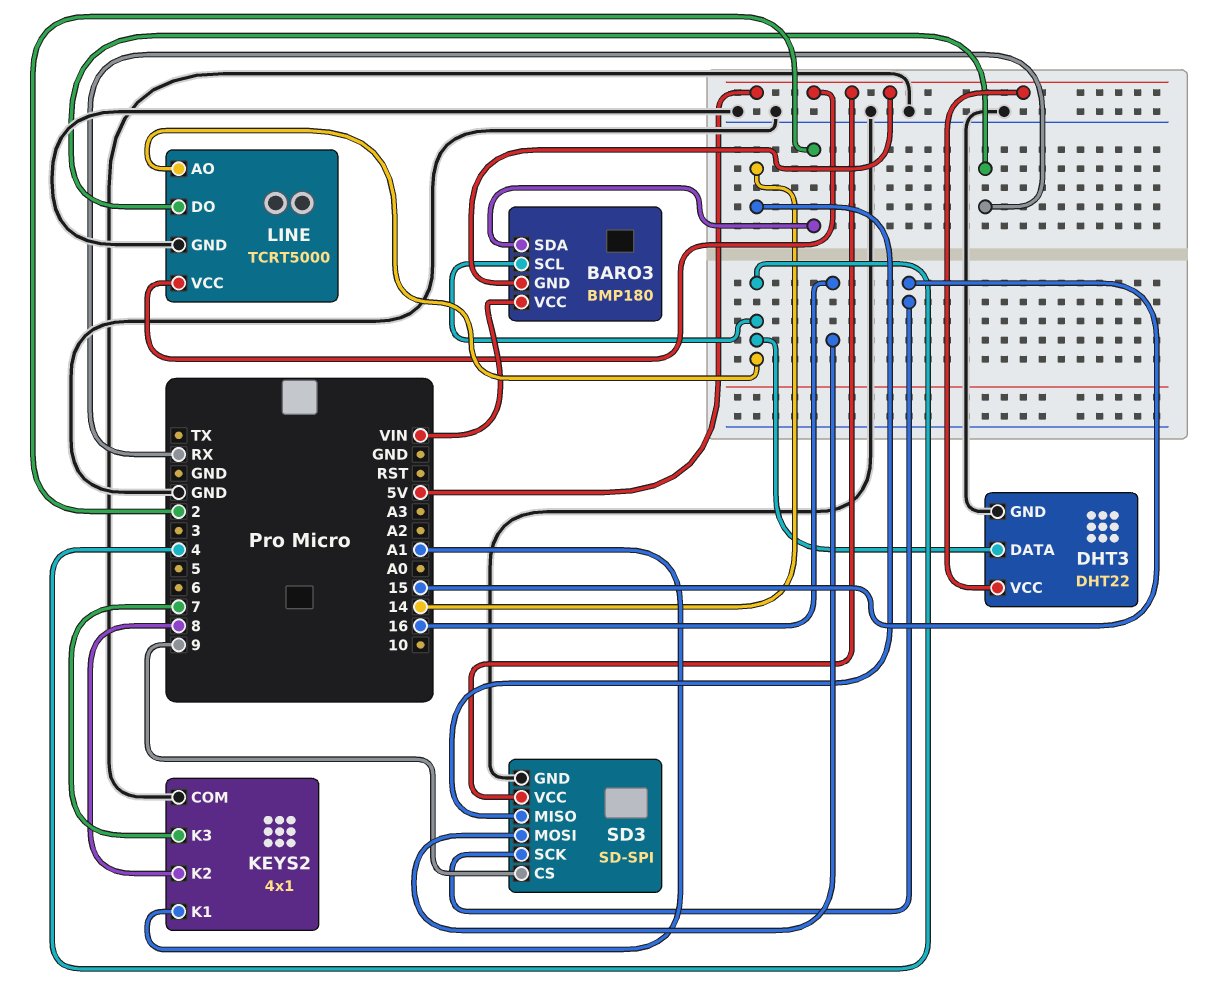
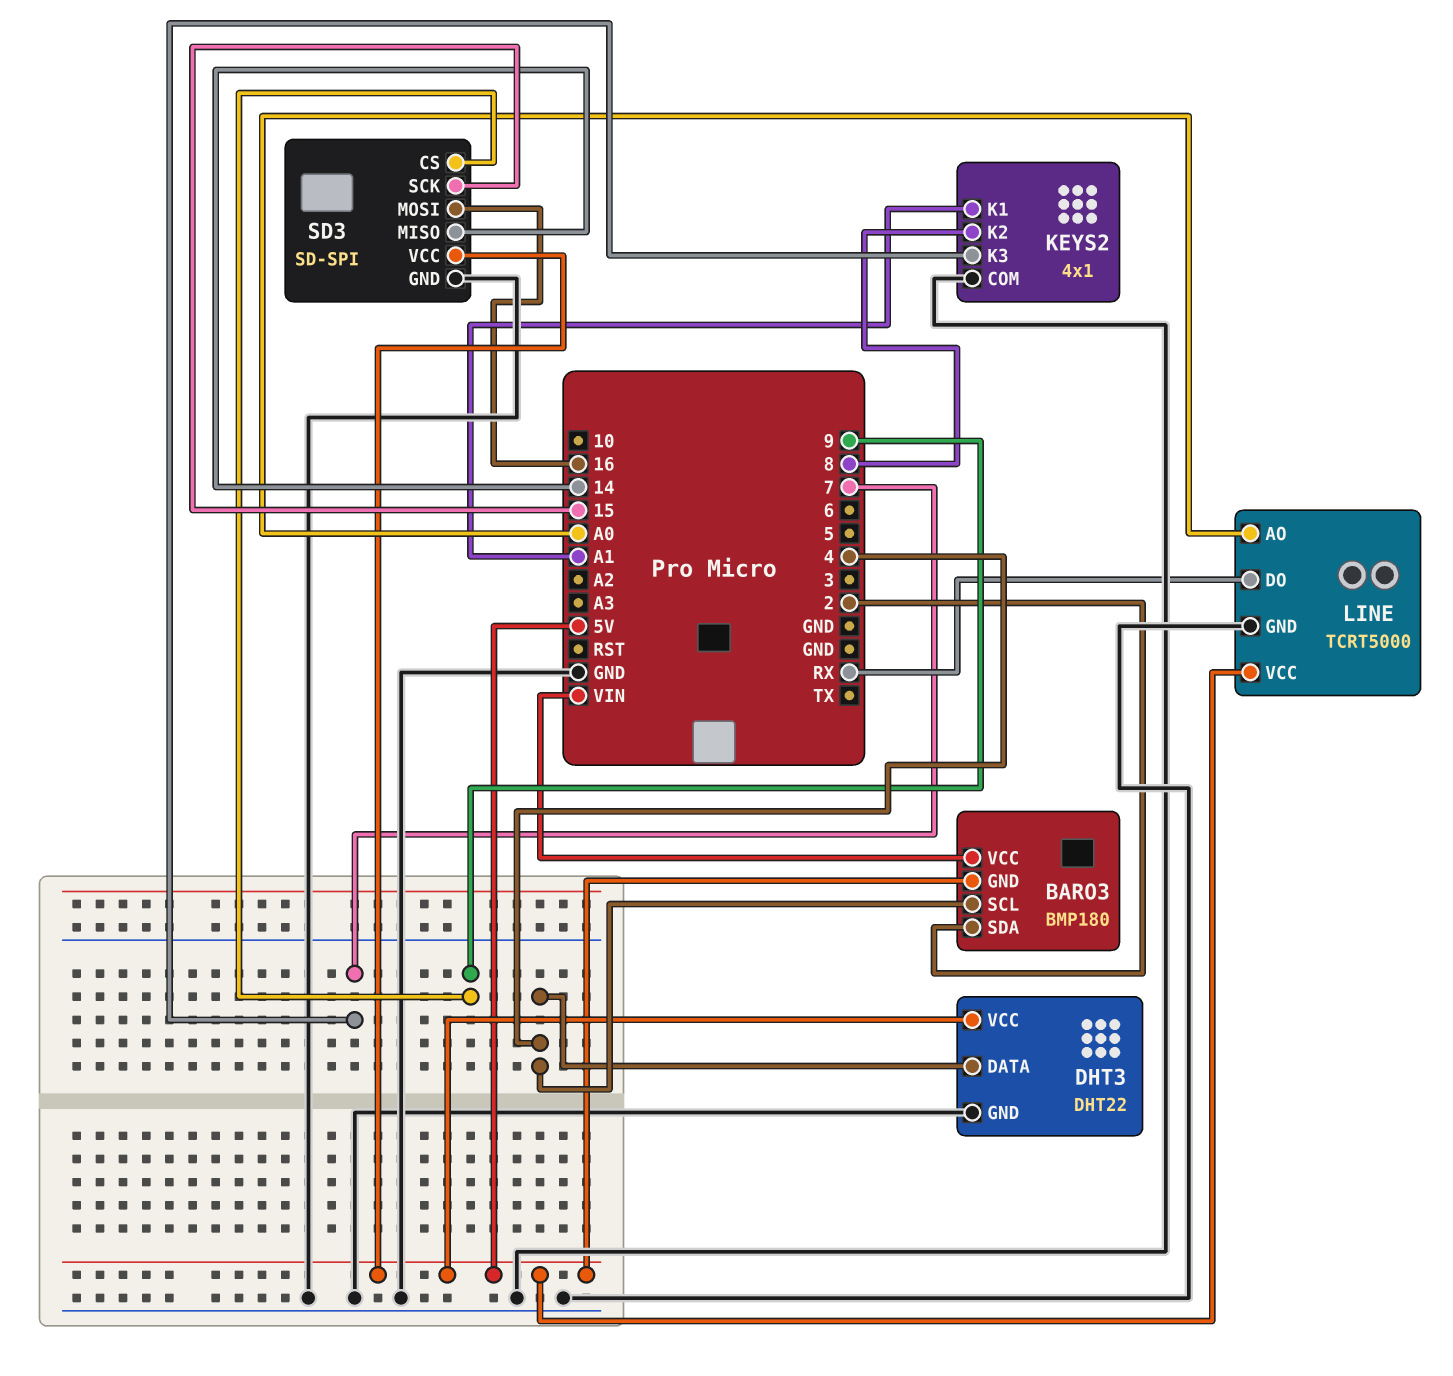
LINE pin AO: 4 -> A0

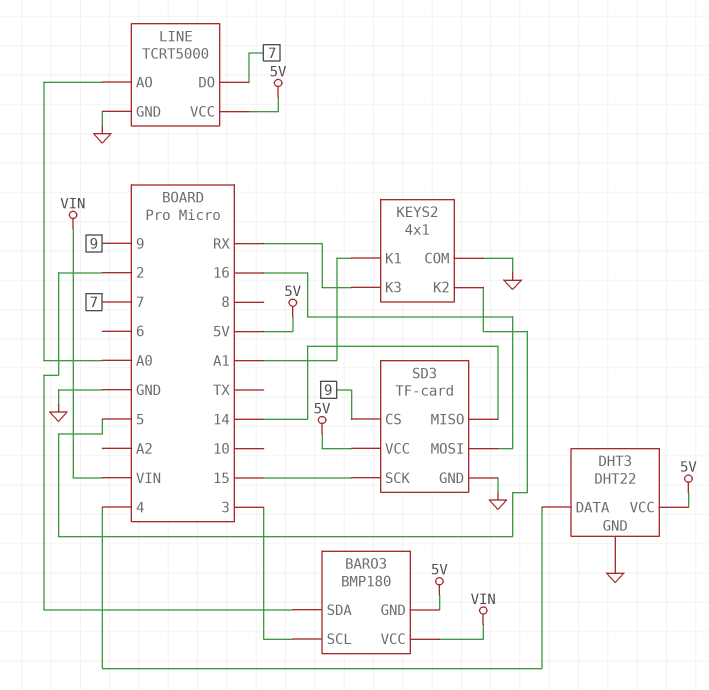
BARO3 pin SCL: 4 -> 3
KEYS2 pin K2: 8 -> 5
KEYS2 pin K3: 7 -> RX
LINE pin DO: RX -> 7
SD3: SD-SPI -> TF-card

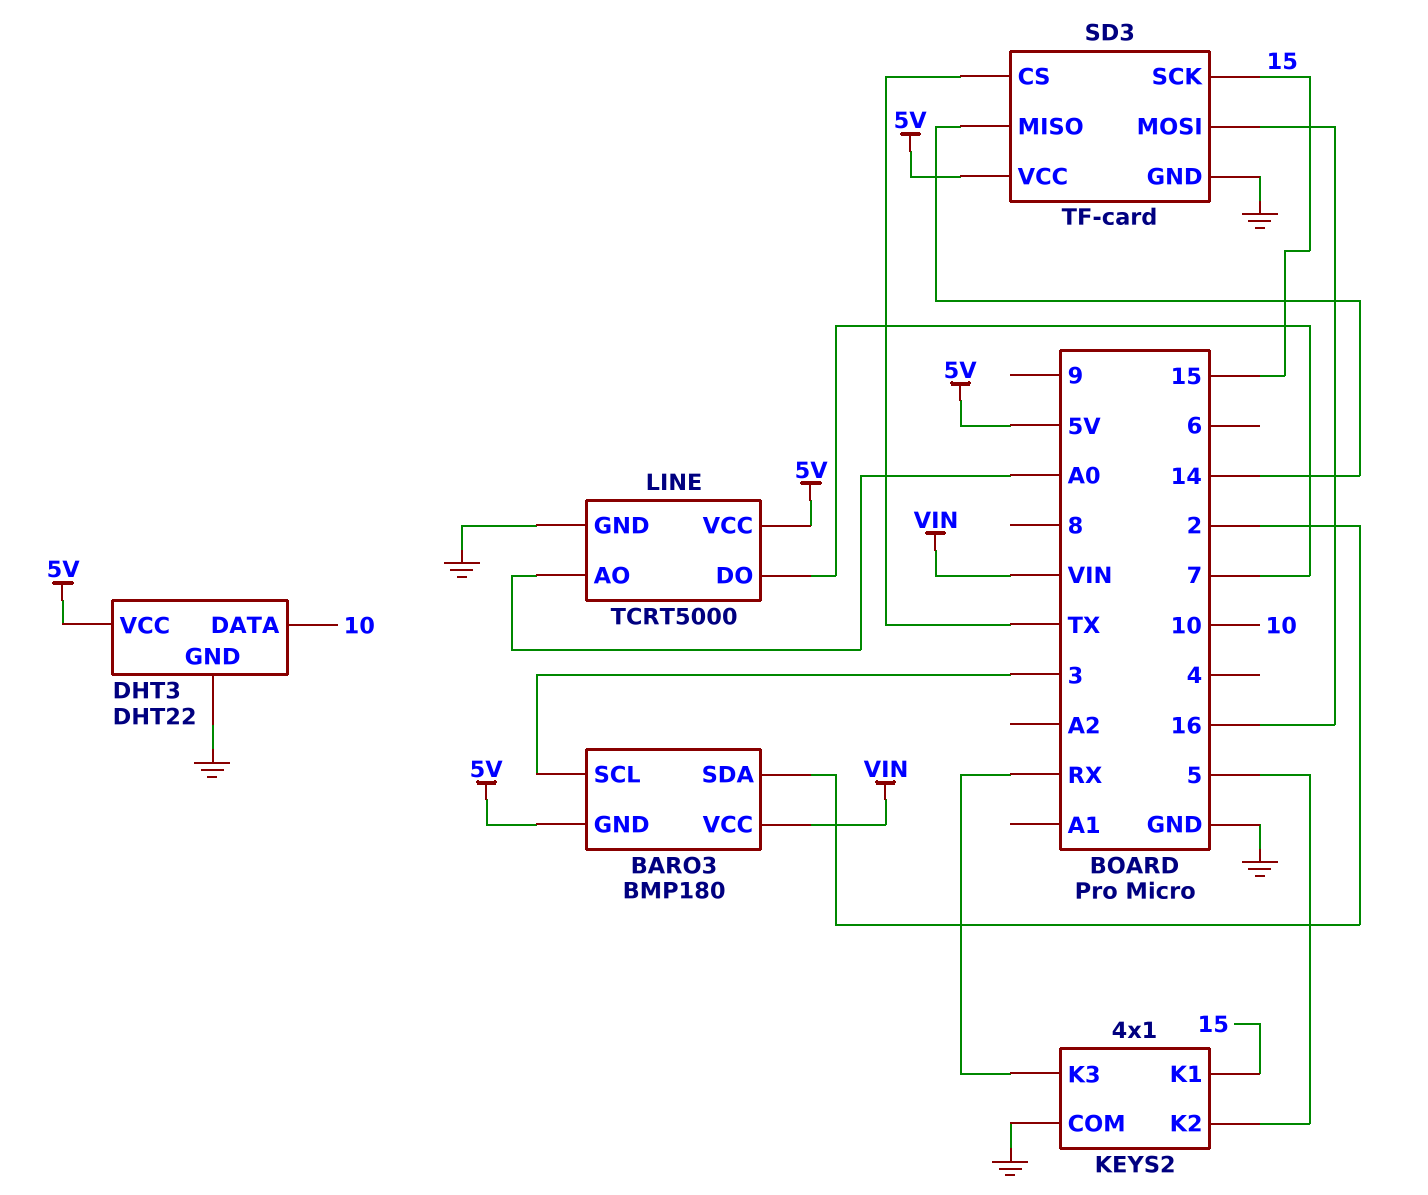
DHT3 pin DATA: 4 -> 10
KEYS2 pin K1: A1 -> 15
SD3 pin CS: 9 -> TX

